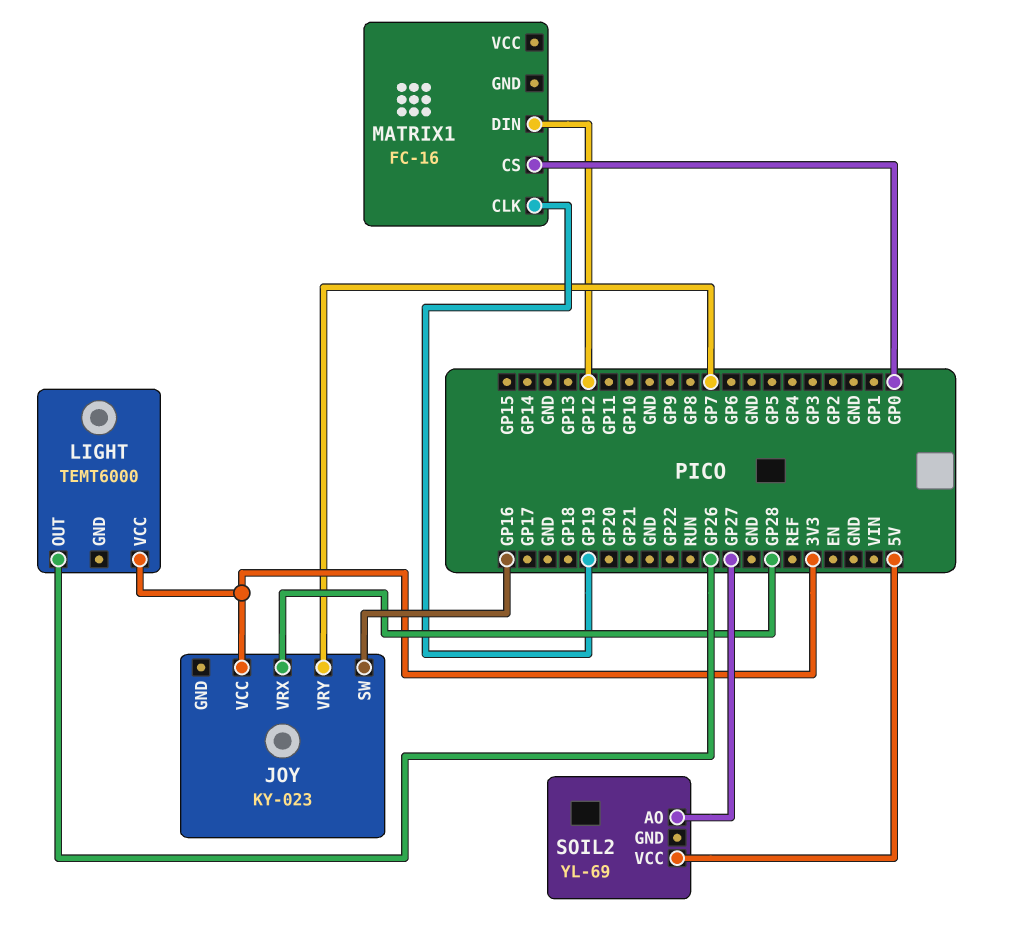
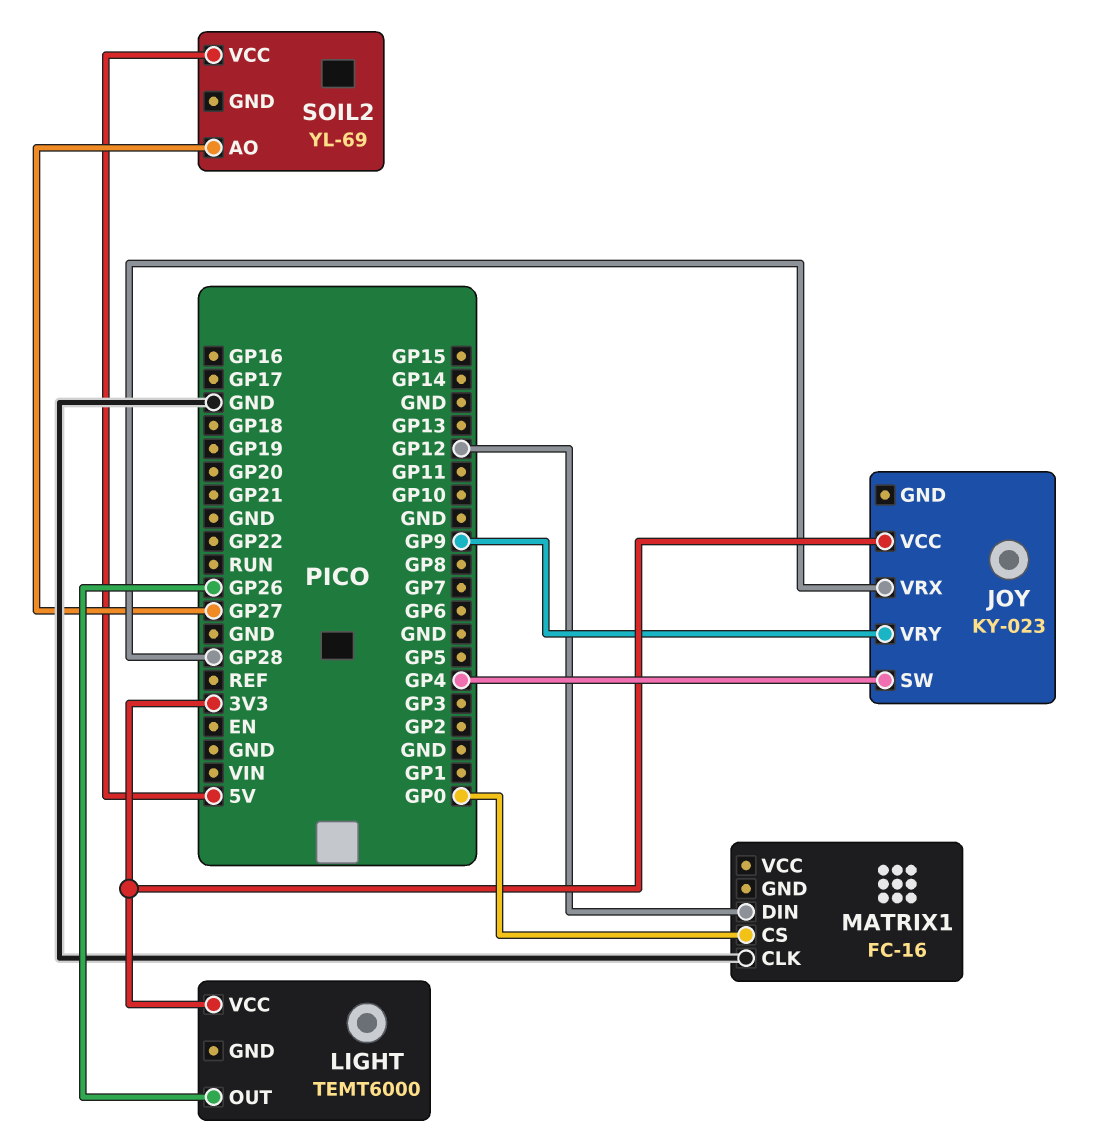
JOY pin SW: GP16 -> GP4
JOY pin VRY: GP7 -> GP9
MATRIX1 pin CLK: GP19 -> GND

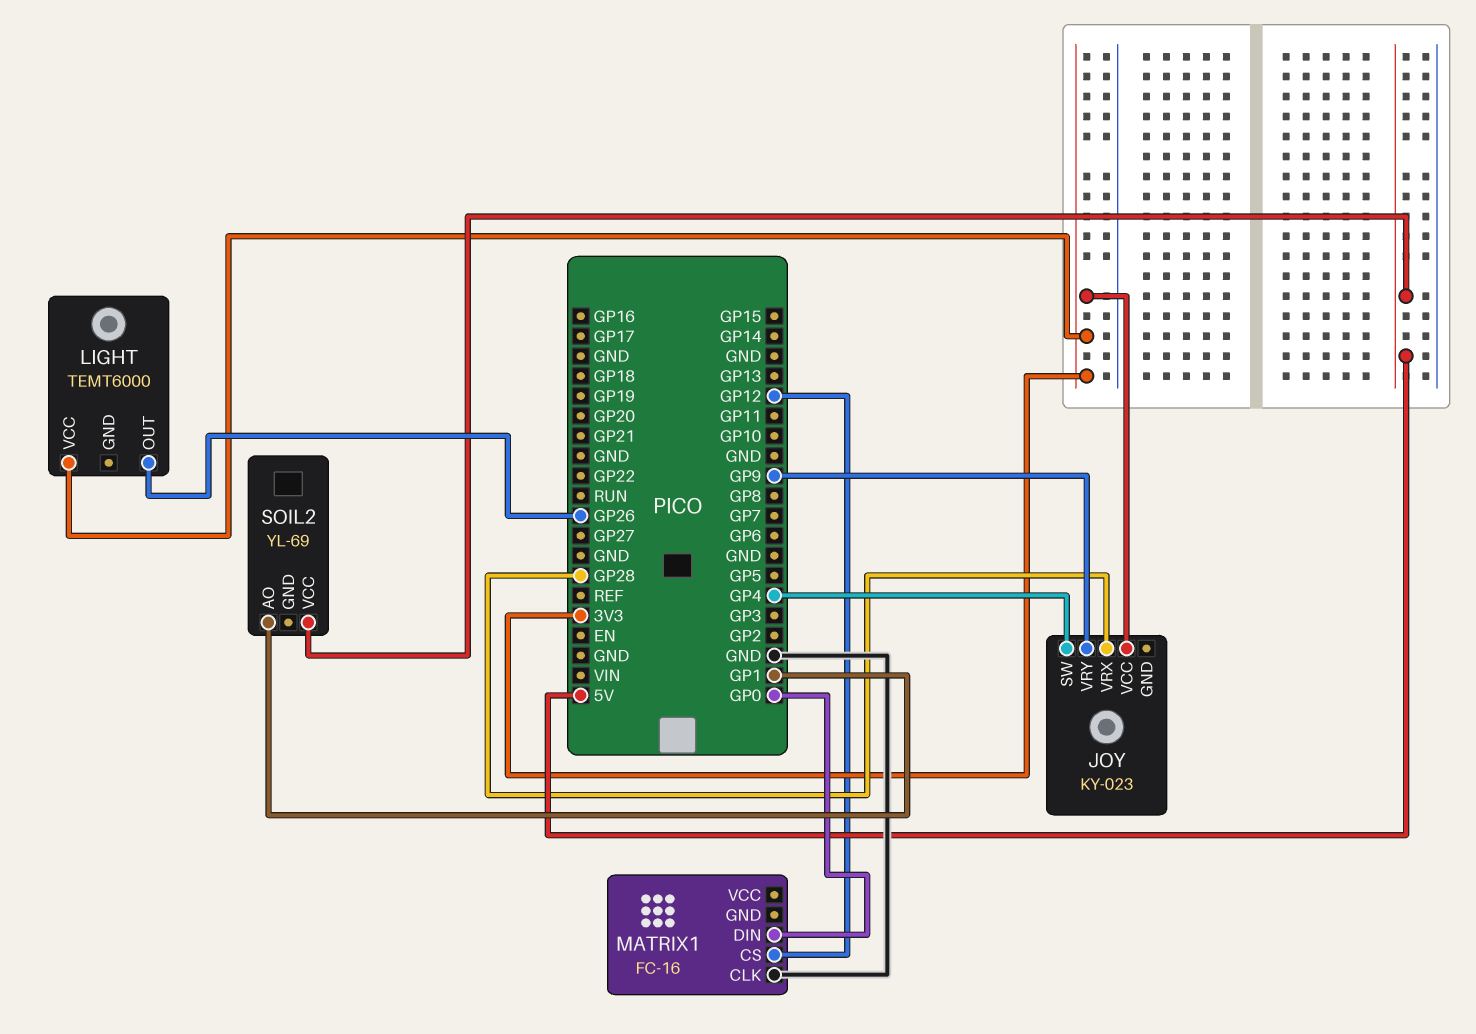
MATRIX1 pin CS: GP0 -> GP12
MATRIX1 pin DIN: GP12 -> GP0
SOIL2 pin AO: GP27 -> GP1

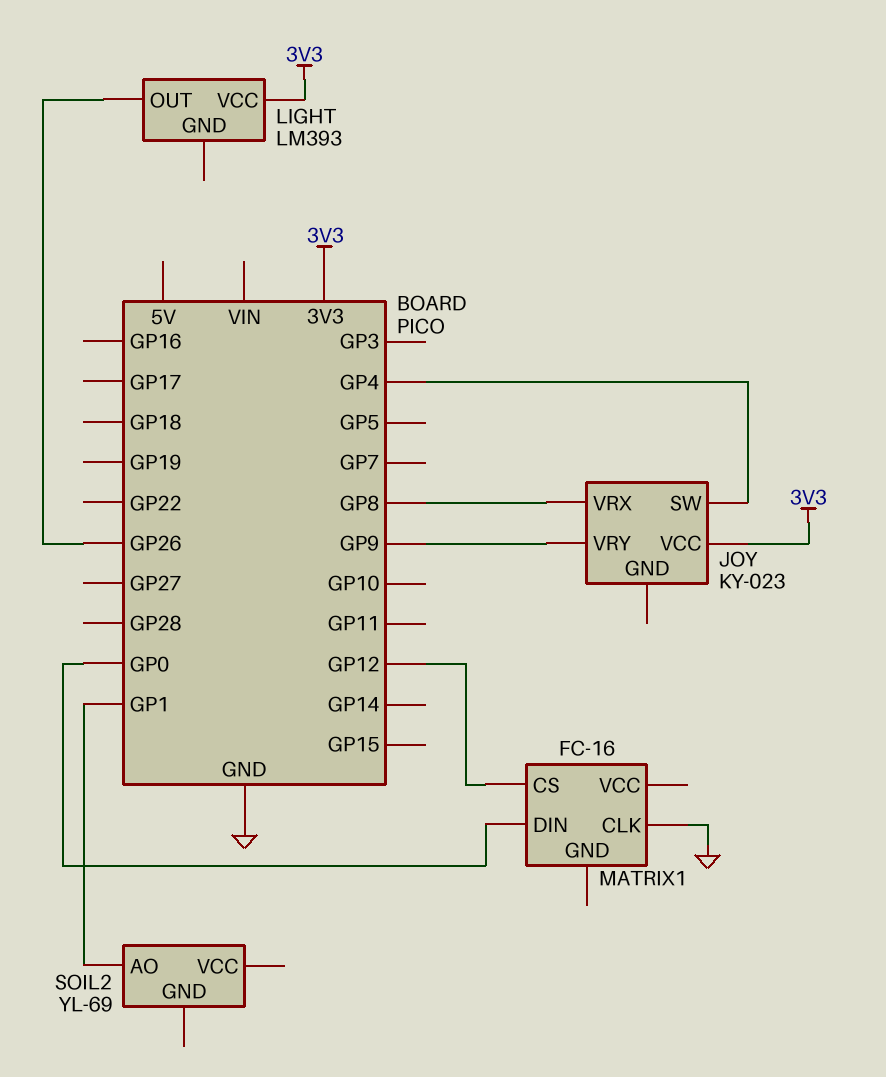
JOY pin VRX: GP28 -> GP8
LIGHT: TEMT6000 -> LM393
SOIL2 pin VCC: 5V -> none

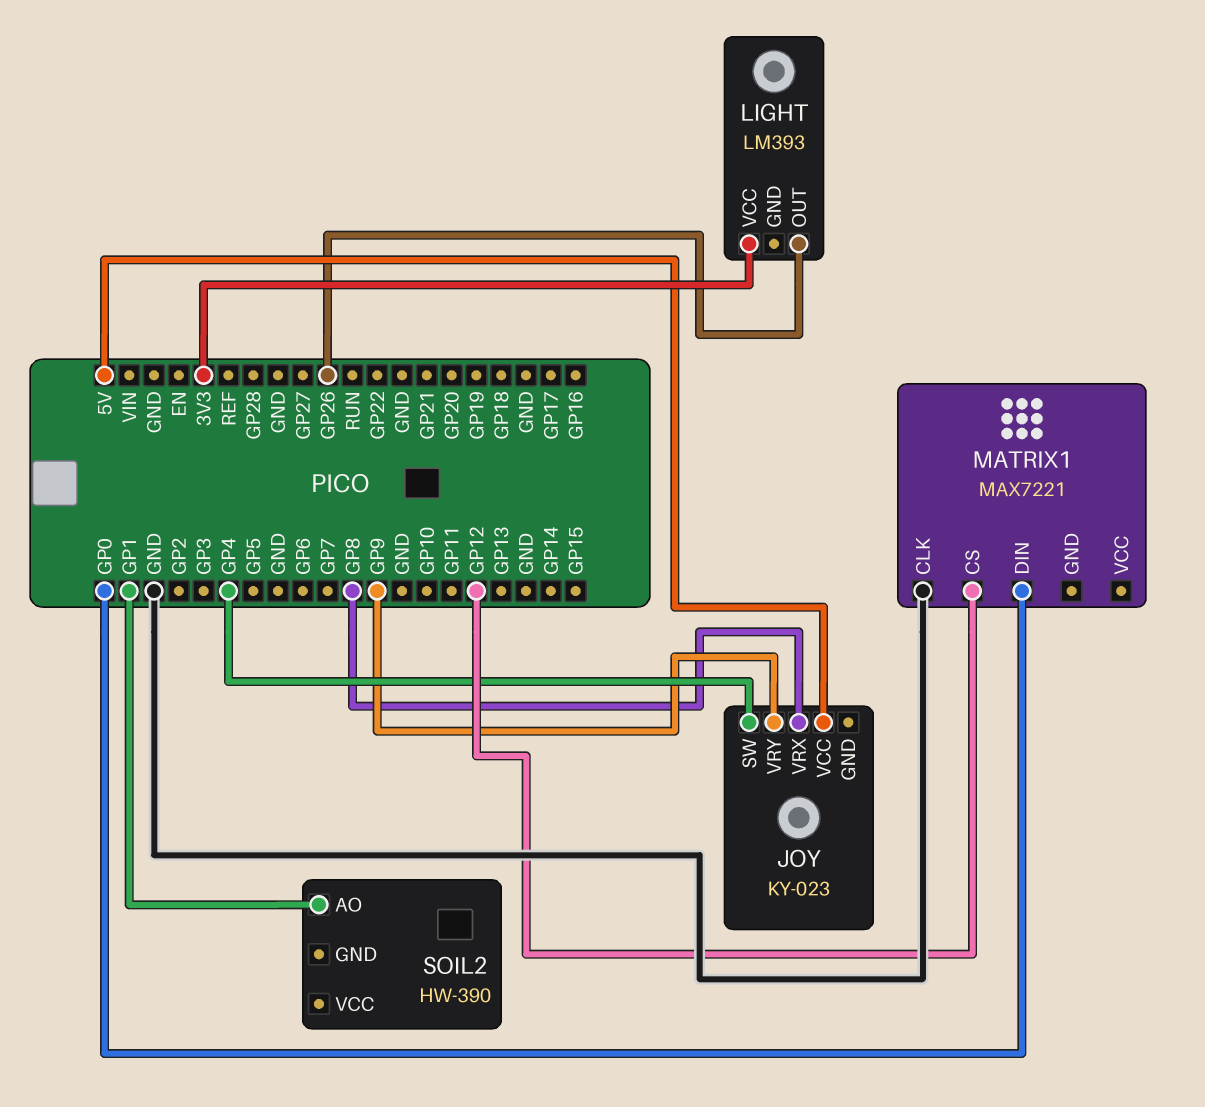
JOY pin VCC: 3V3 -> 5V
MATRIX1: FC-16 -> MAX7221
SOIL2: YL-69 -> HW-390

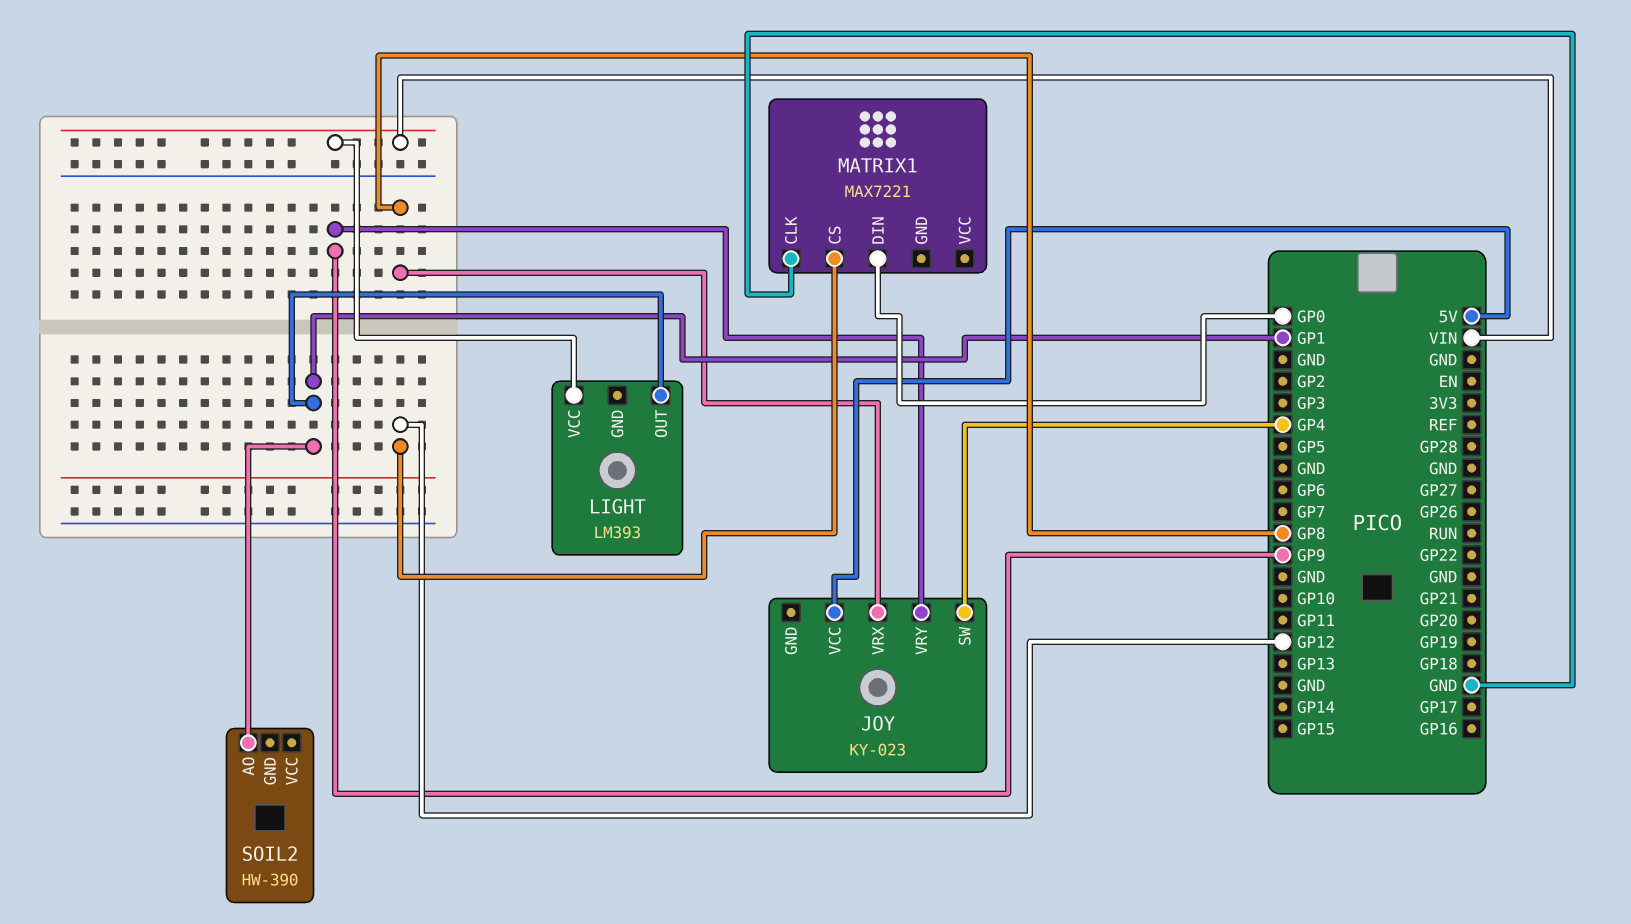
LIGHT pin OUT: GP26 -> GP1
LIGHT pin VCC: 3V3 -> VIN

